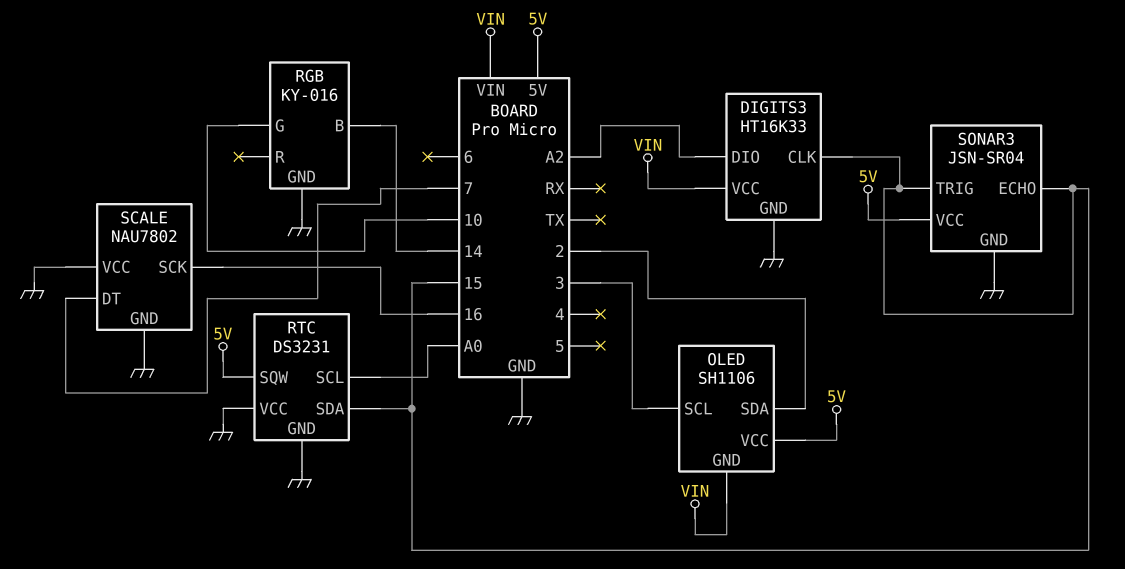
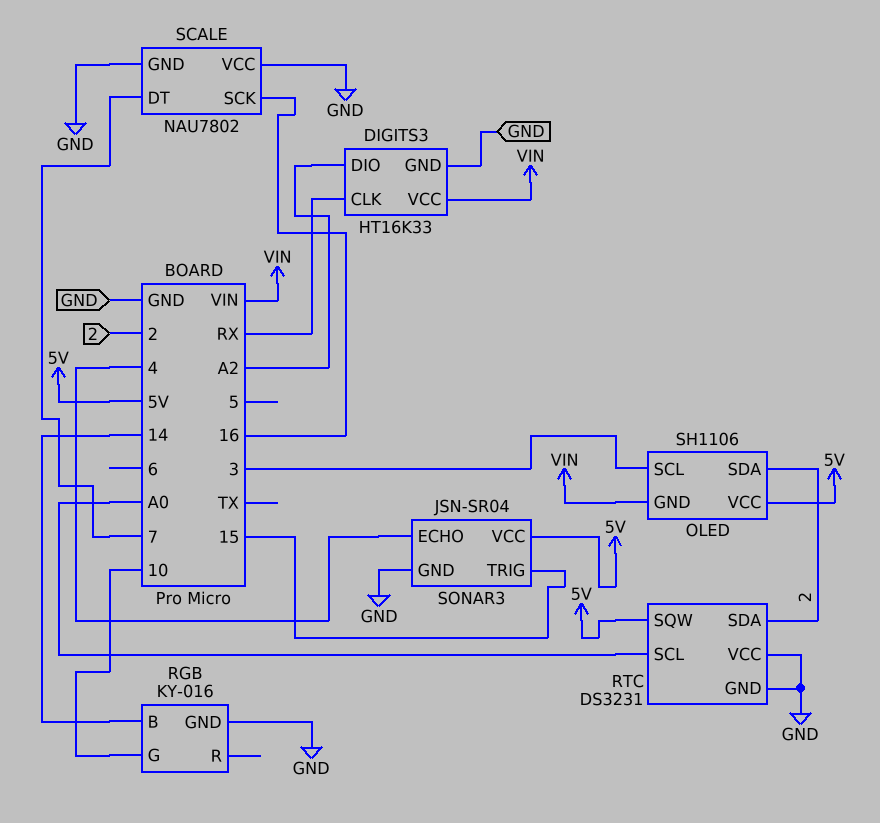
DIGITS3 pin CLK: 15 -> RX
RTC pin SDA: 15 -> 2
SONAR3 pin ECHO: 15 -> 4

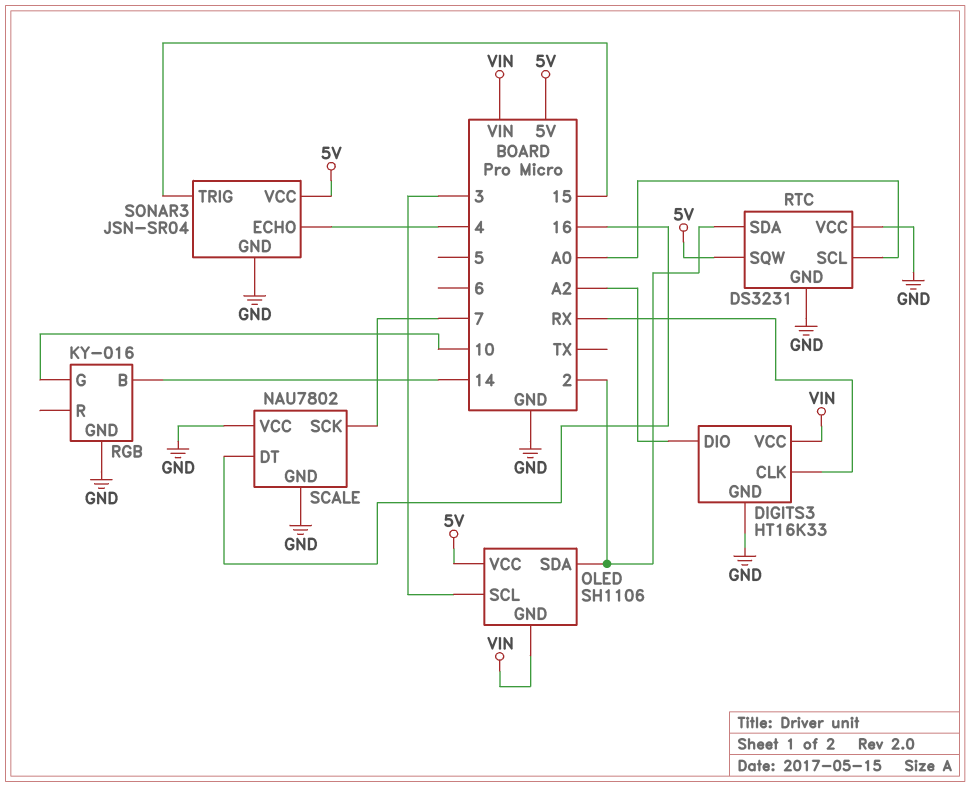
SCALE pin DT: 7 -> 16
SCALE pin SCK: 16 -> 7

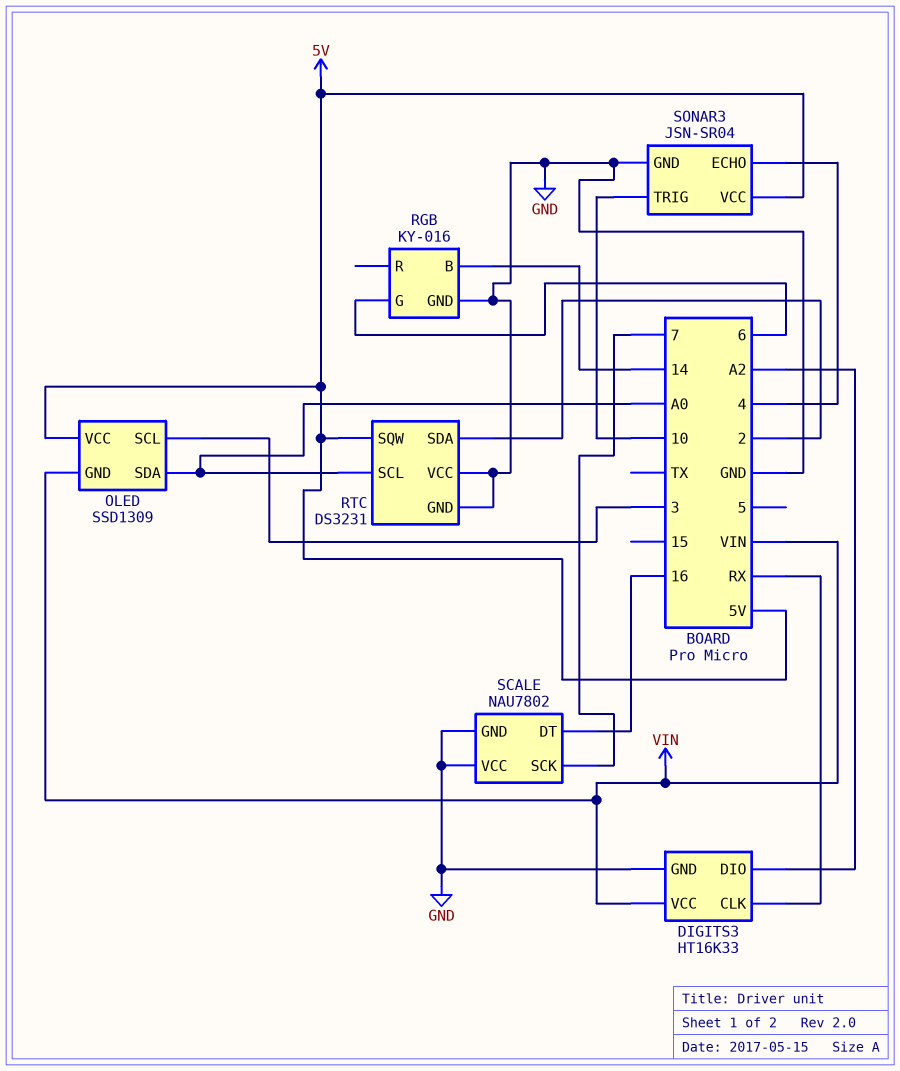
OLED: SH1106 -> SSD1309
OLED pin SDA: 2 -> A0
RGB pin G: 10 -> 6
SONAR3 pin TRIG: 15 -> 10

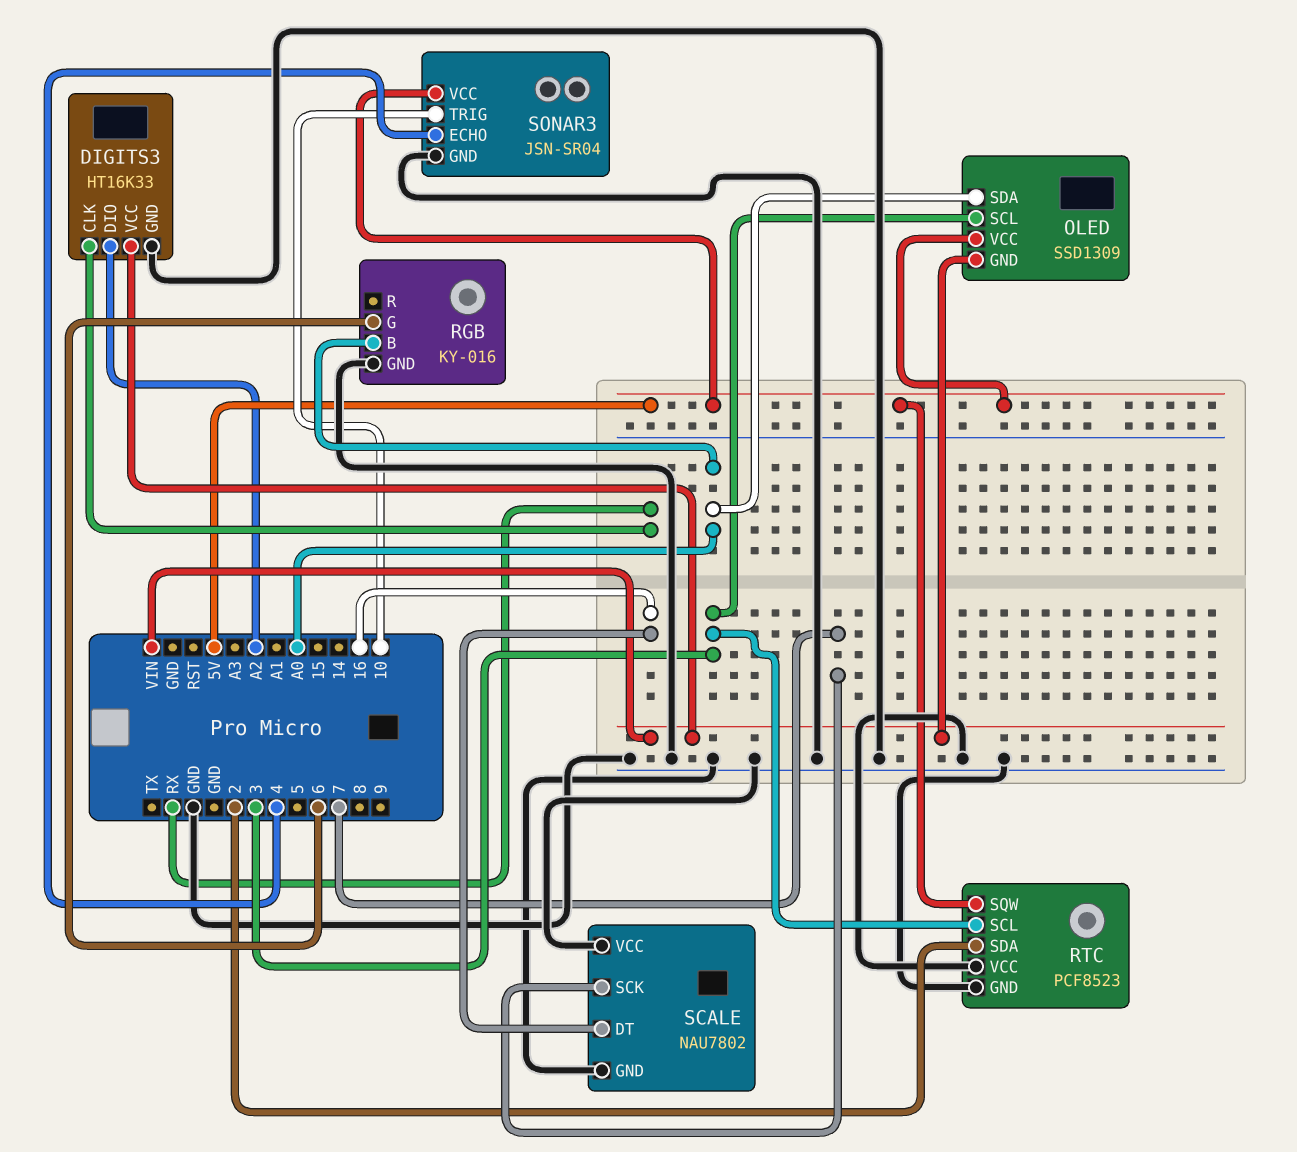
RGB pin B: 14 -> A0
RTC: DS3231 -> PCF8523
RTC pin SCL: A0 -> 3

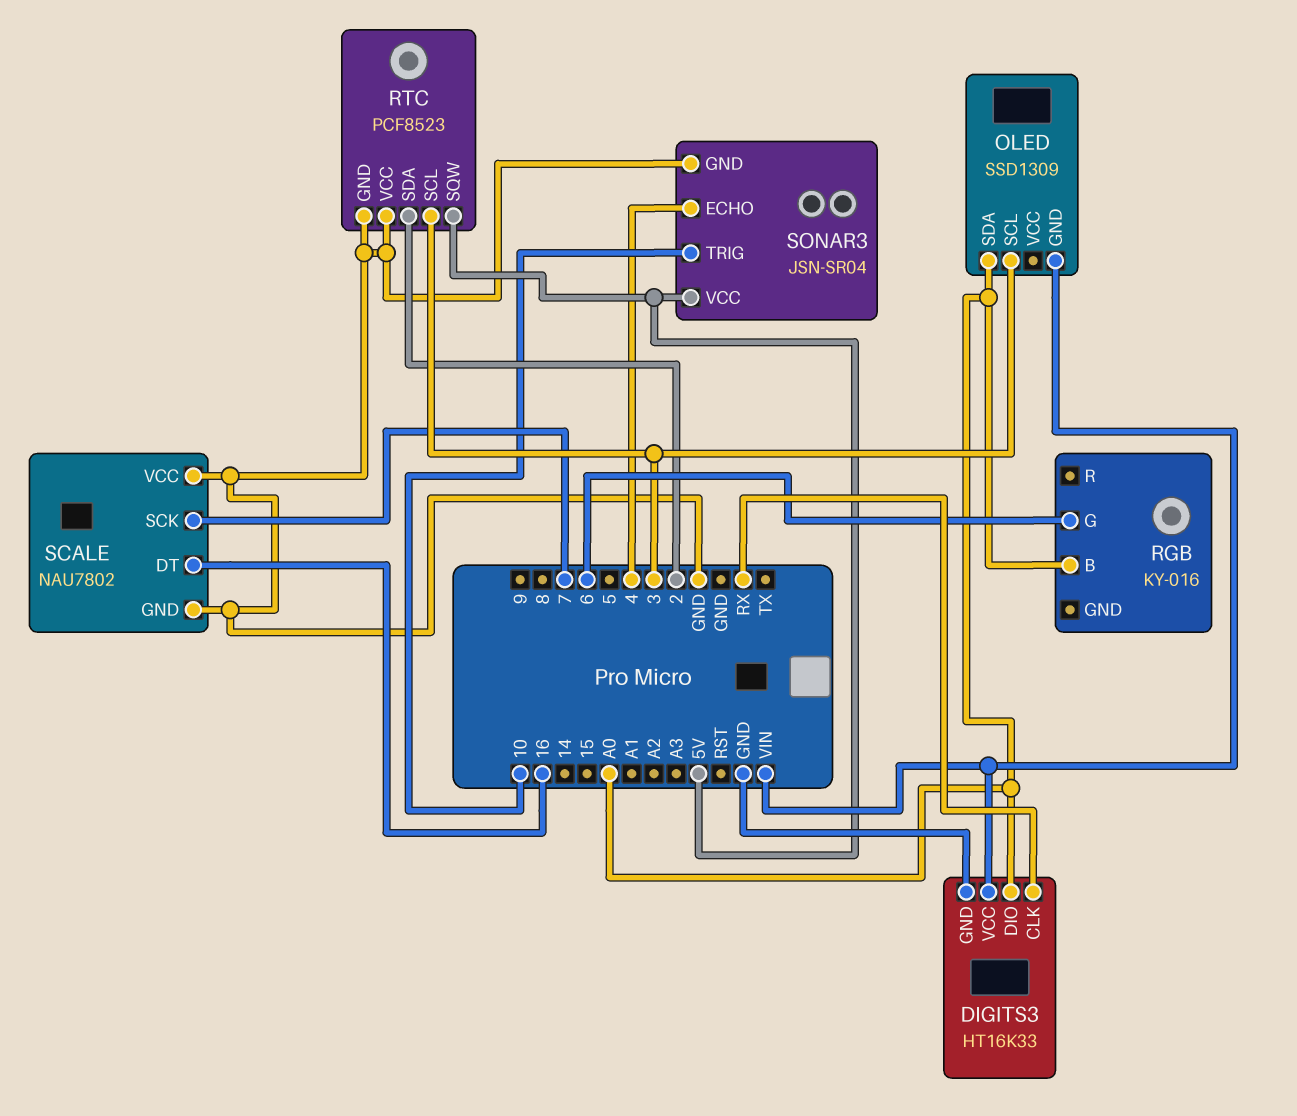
DIGITS3 pin DIO: A2 -> A0
OLED pin VCC: 5V -> none
RGB pin GND: GND -> none

